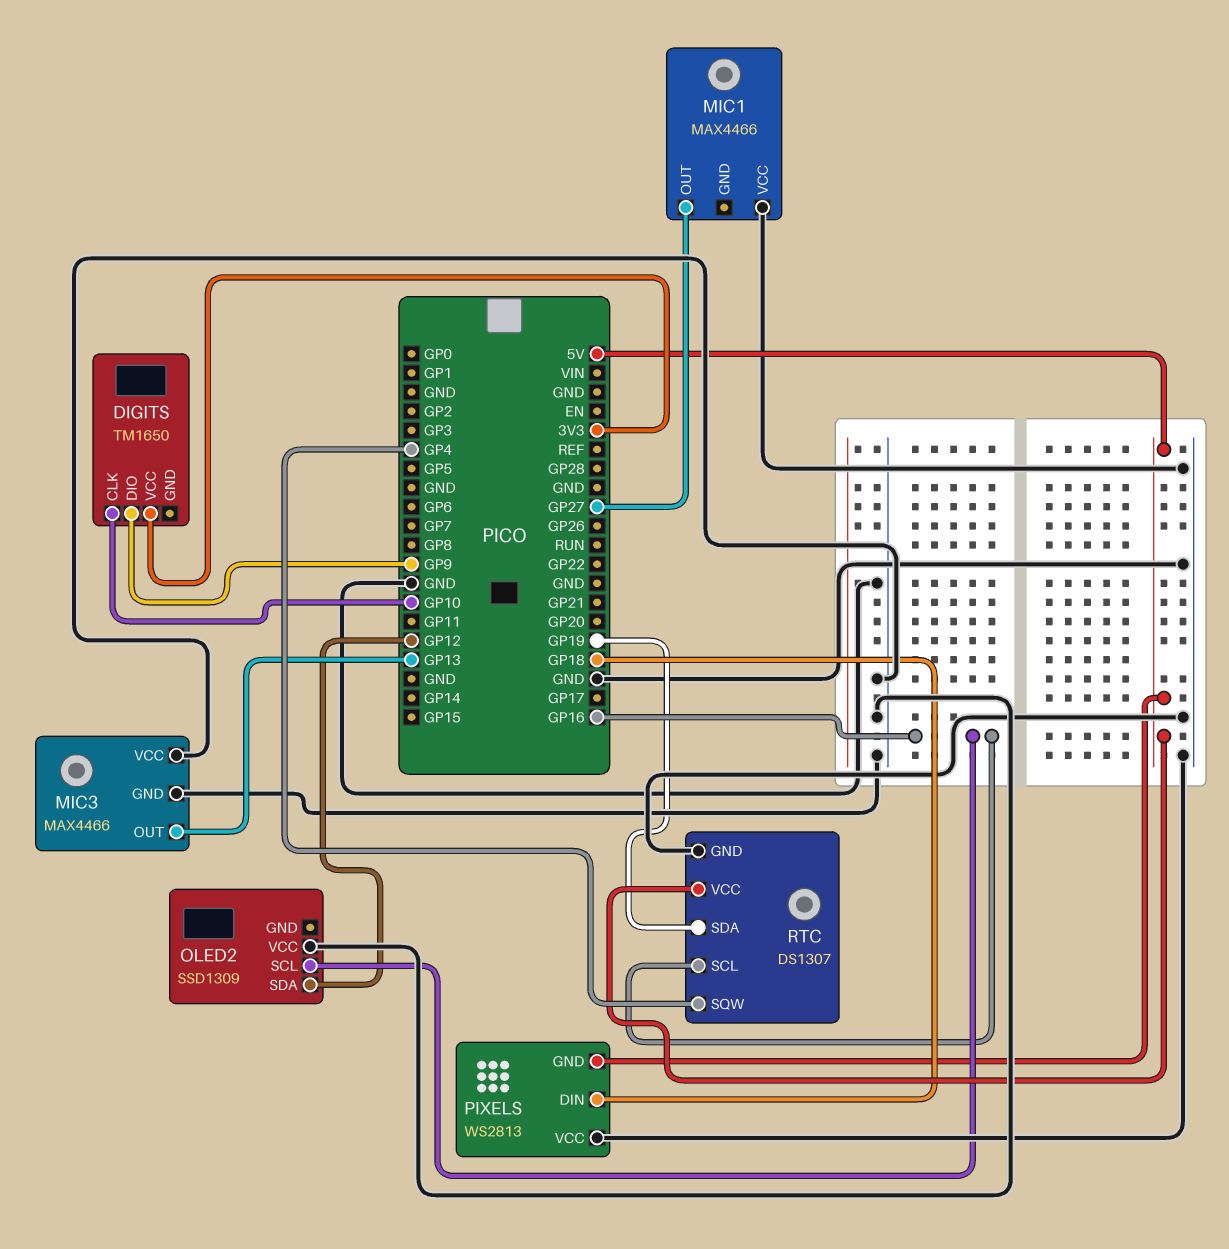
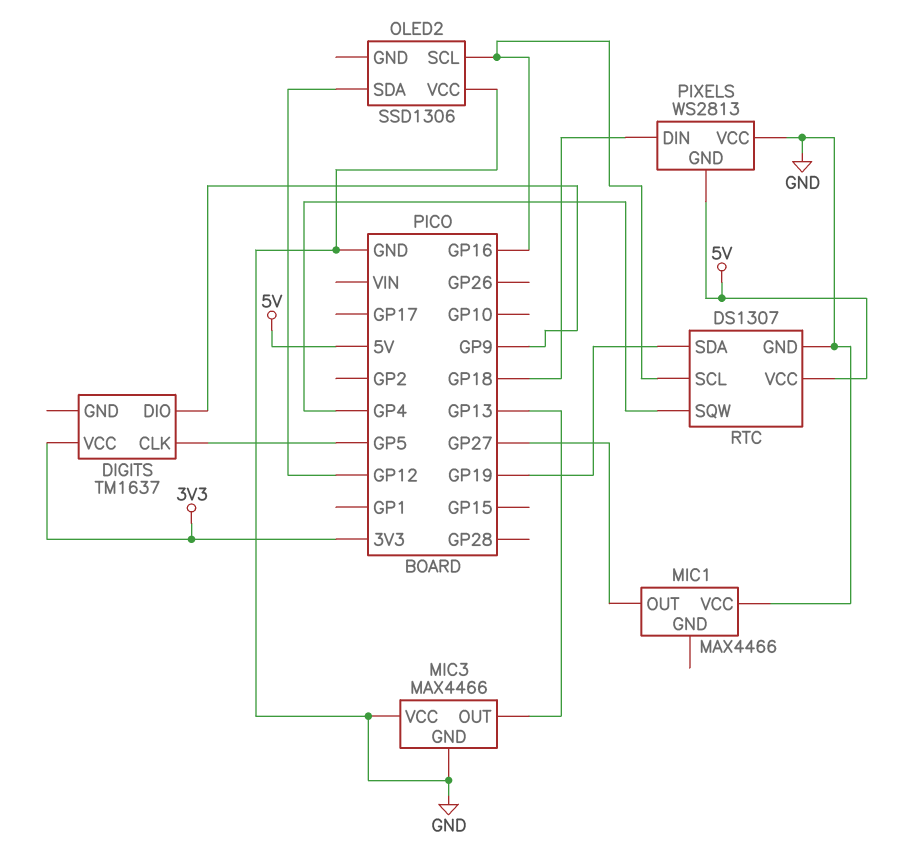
DIGITS: TM1650 -> TM1637
DIGITS pin CLK: GP10 -> GP5
OLED2: SSD1309 -> SSD1306

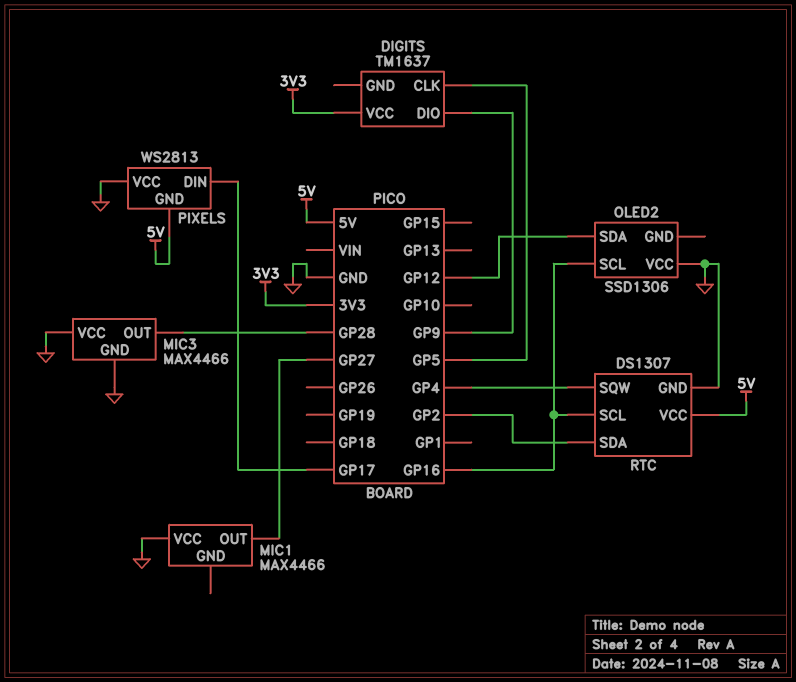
MIC3 pin OUT: GP13 -> GP28
PIXELS pin DIN: GP18 -> GP17
RTC pin SDA: GP19 -> GP2

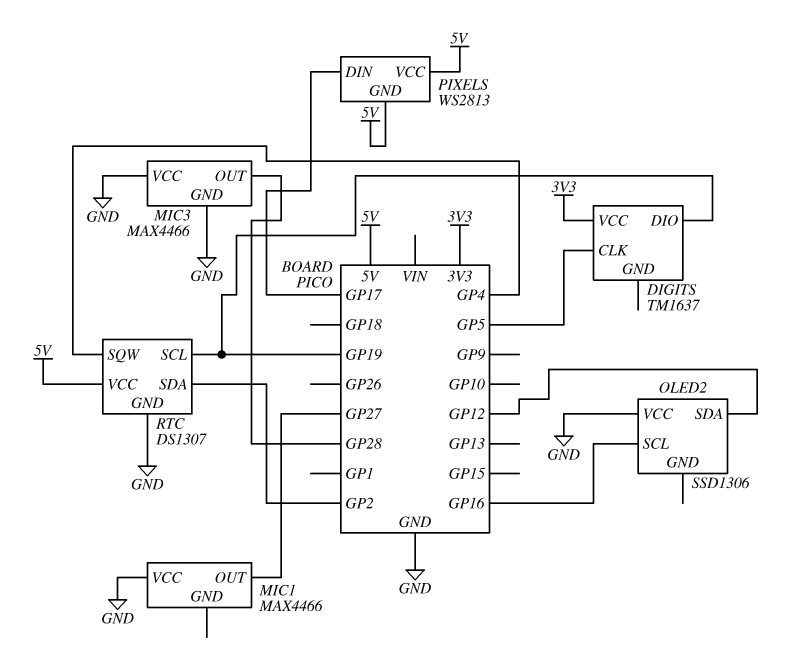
DIGITS pin DIO: GP9 -> GP19
PIXELS pin VCC: GND -> 5V
RTC pin SCL: GP16 -> GP19

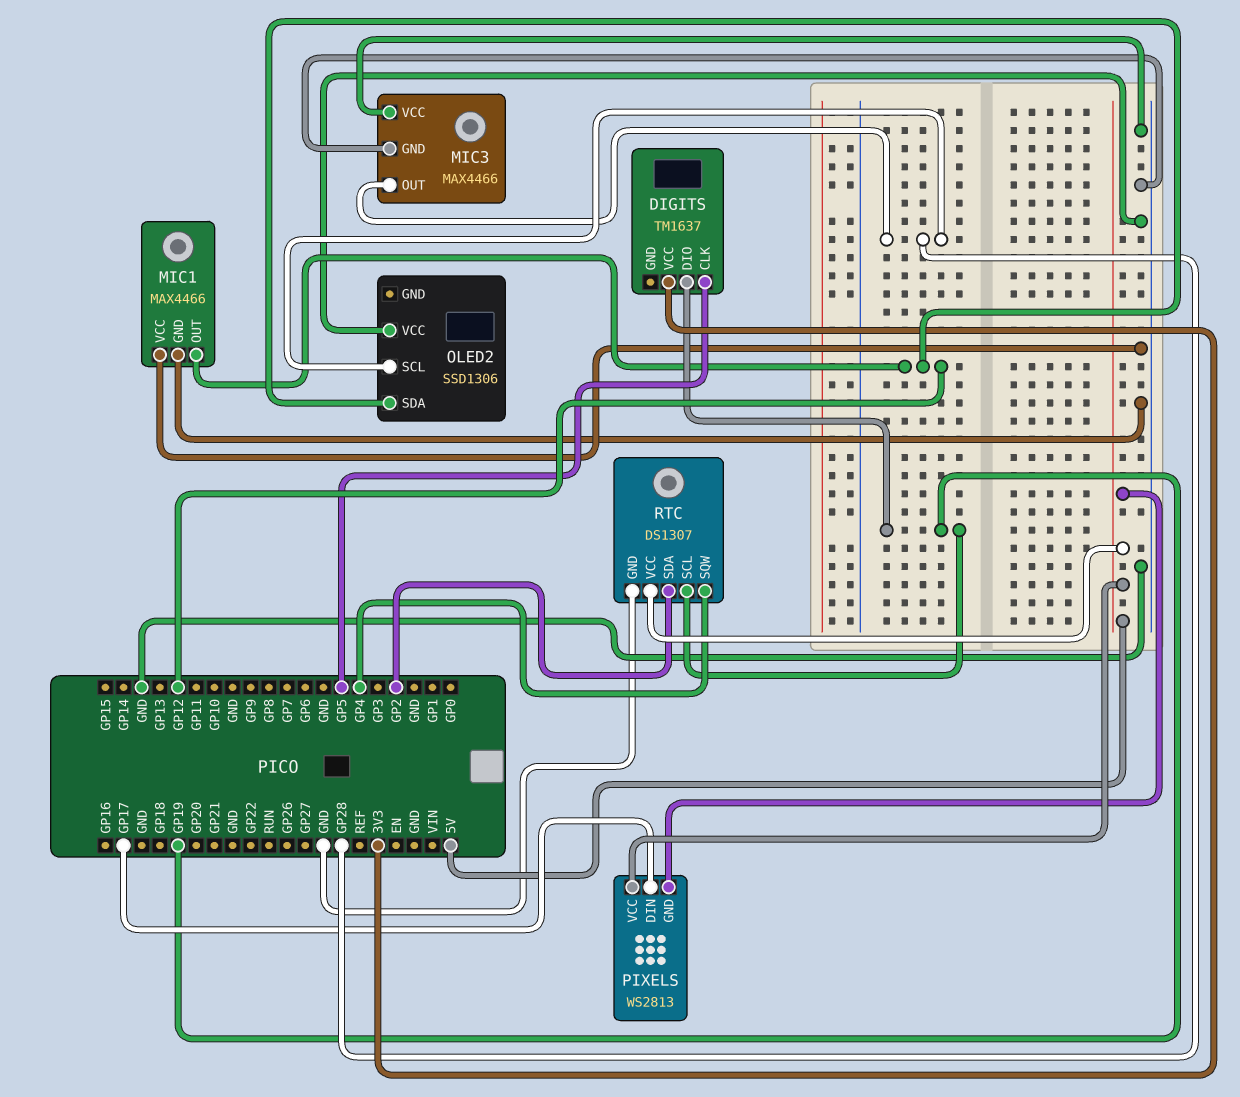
MIC1 pin GND: none -> GND
MIC1 pin OUT: GP27 -> GP12
OLED2 pin SCL: GP16 -> GP28

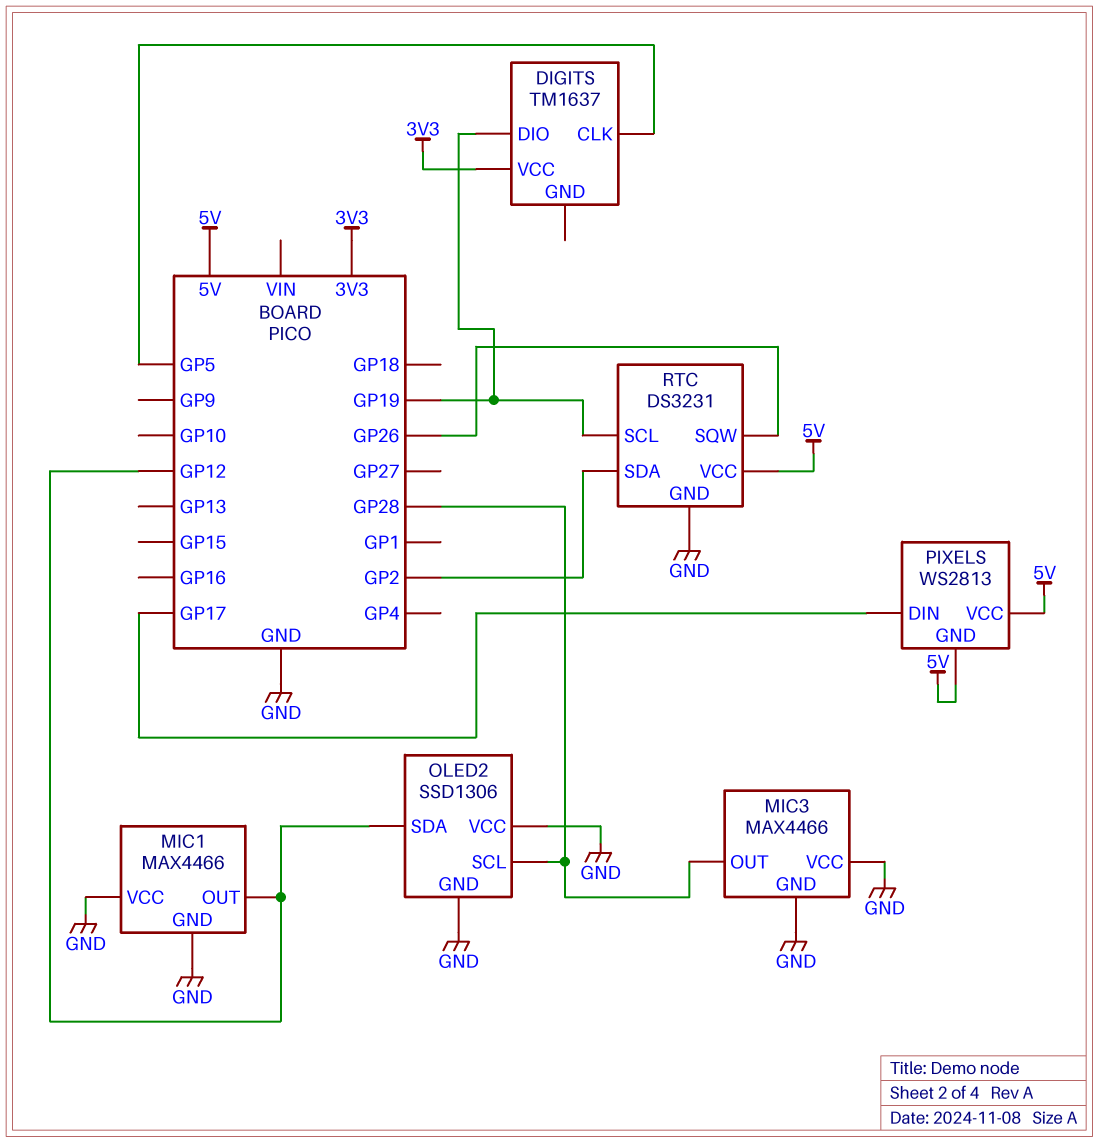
OLED2 pin GND: none -> GND
RTC: DS1307 -> DS3231
RTC pin SQW: GP4 -> GP26

